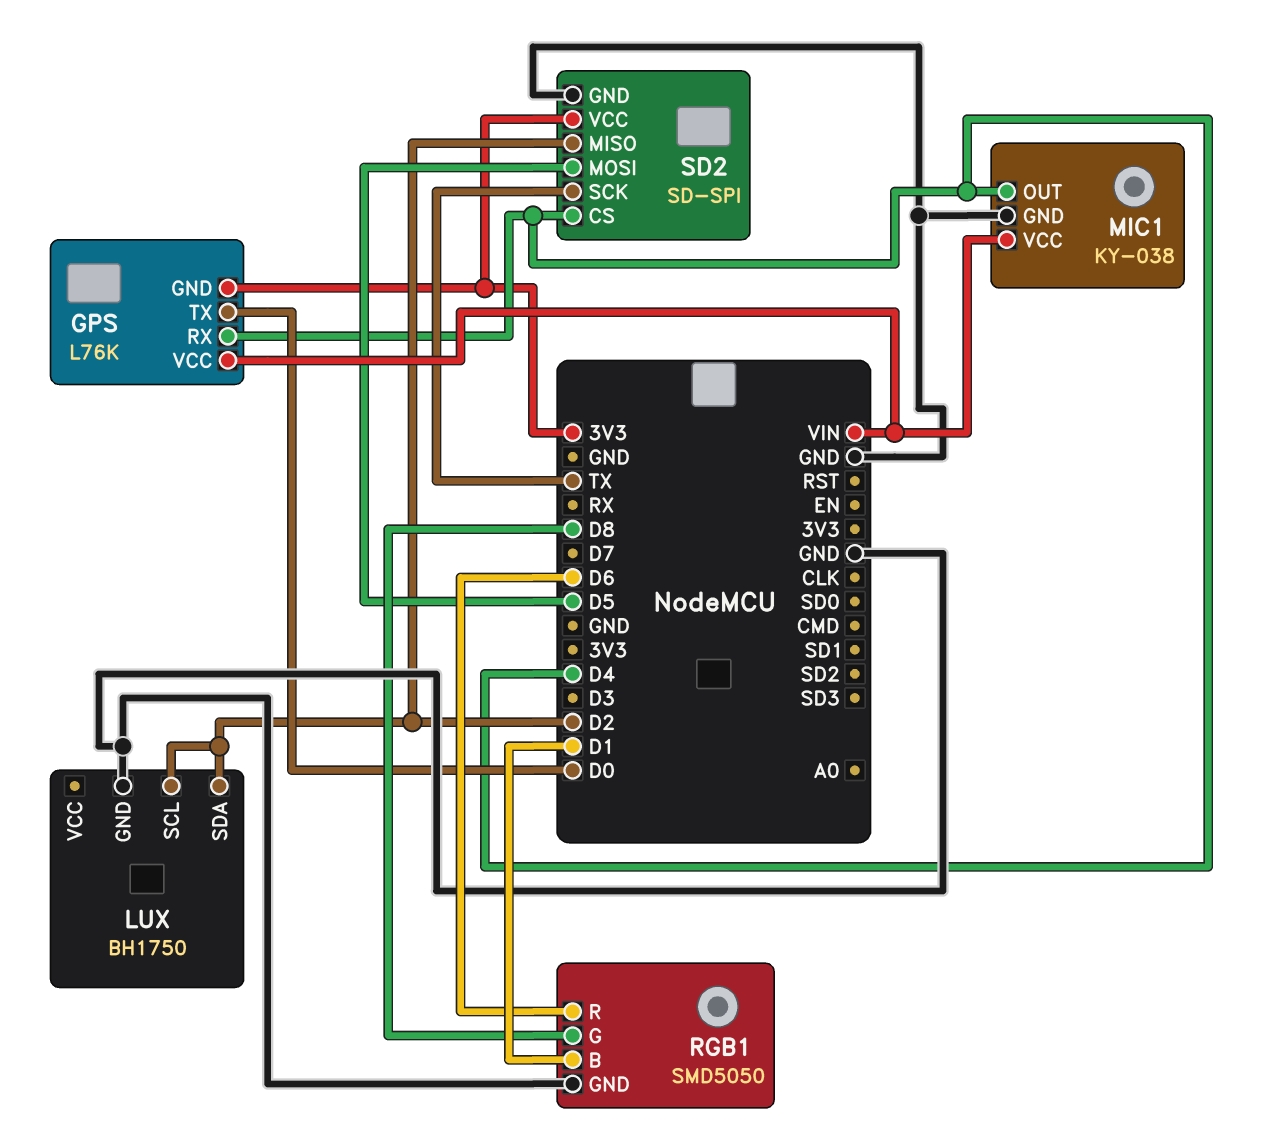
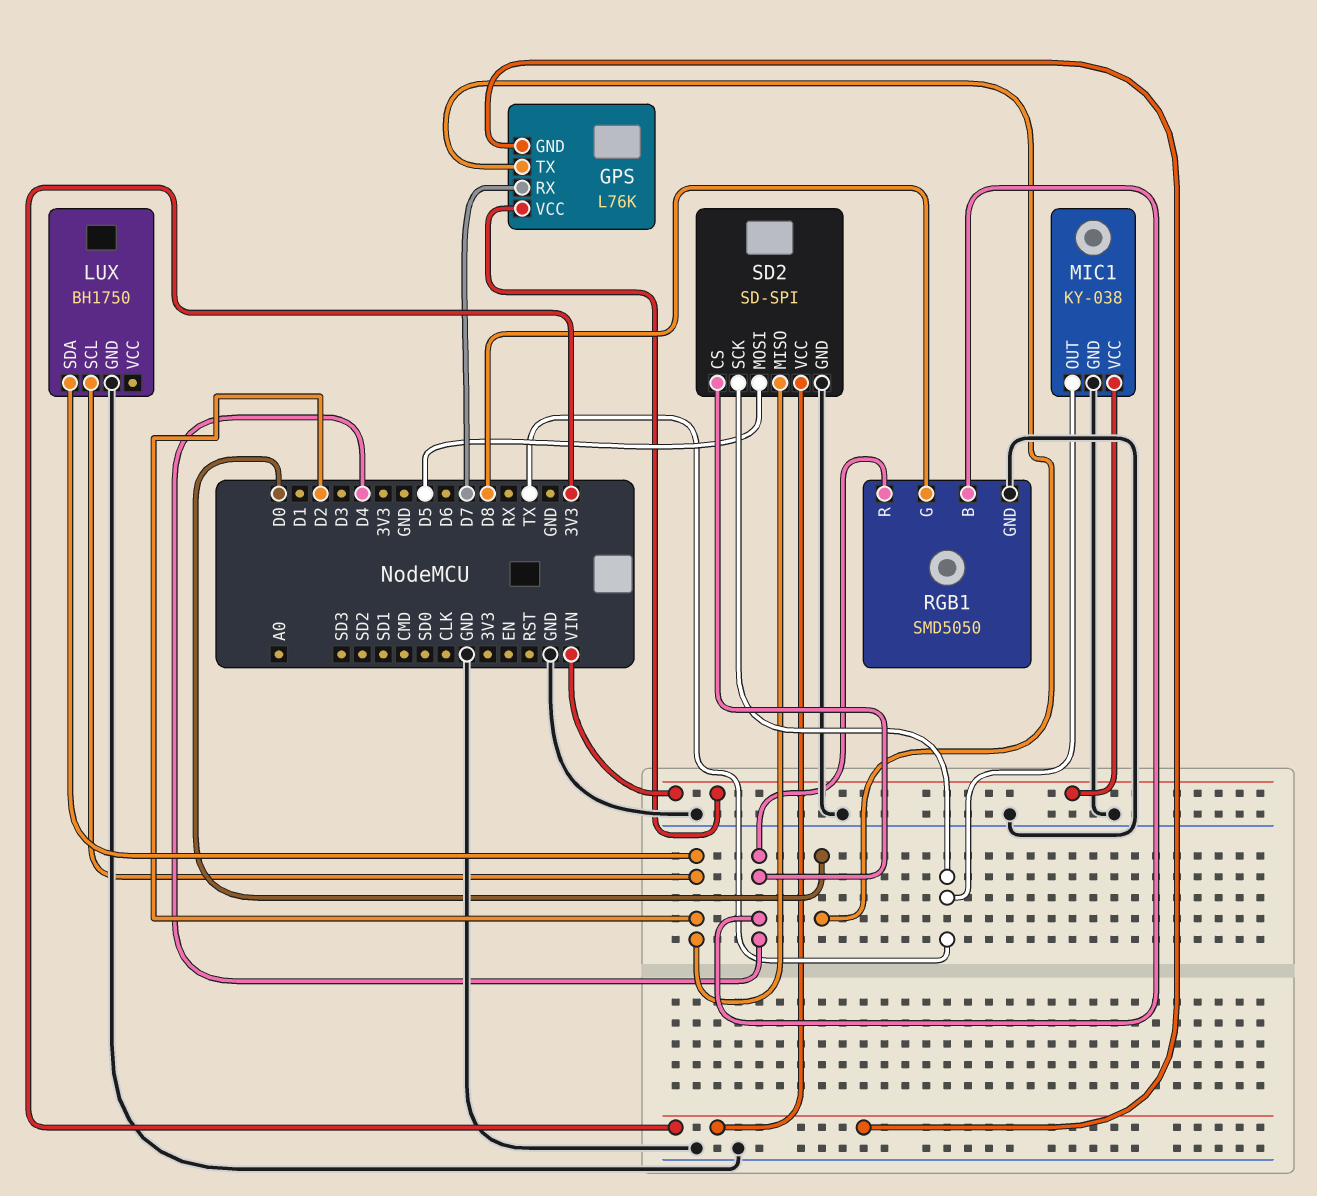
GPS pin RX: D4 -> D7
MIC1 pin OUT: D4 -> TX
RGB1 pin B: D1 -> D4
RGB1 pin R: D6 -> D4

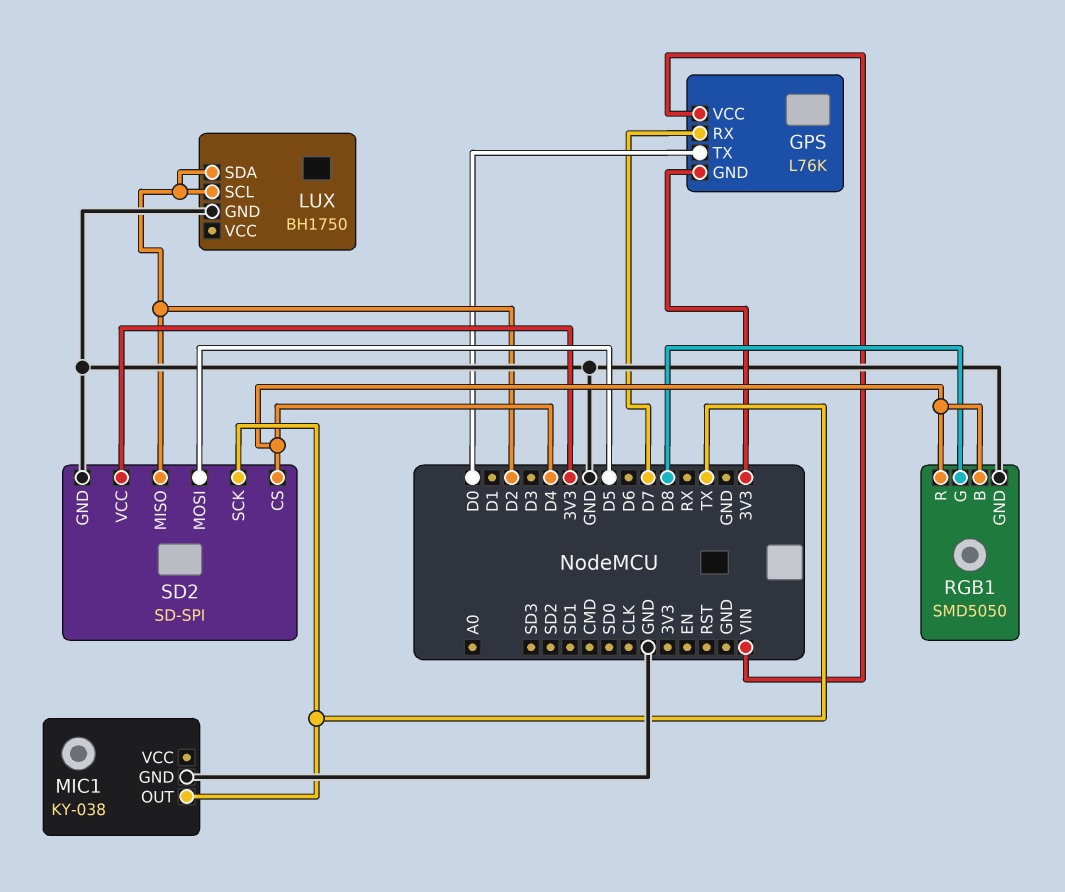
MIC1 pin VCC: VIN -> none

